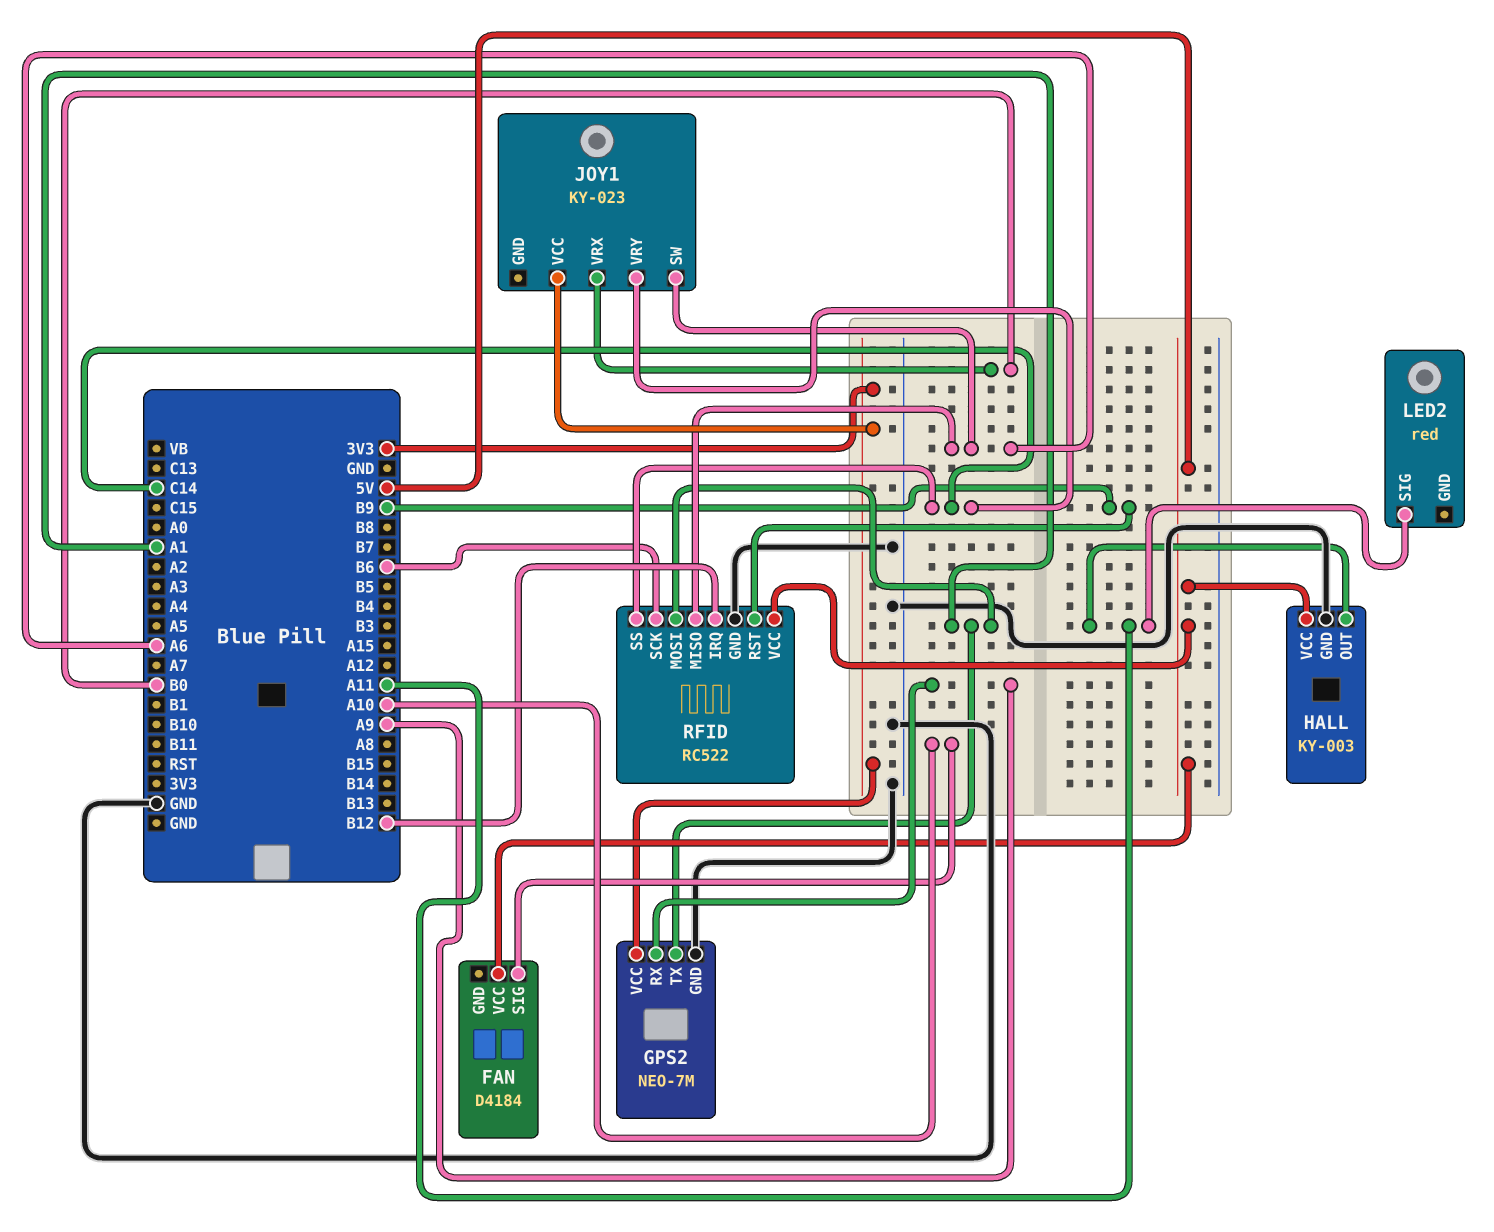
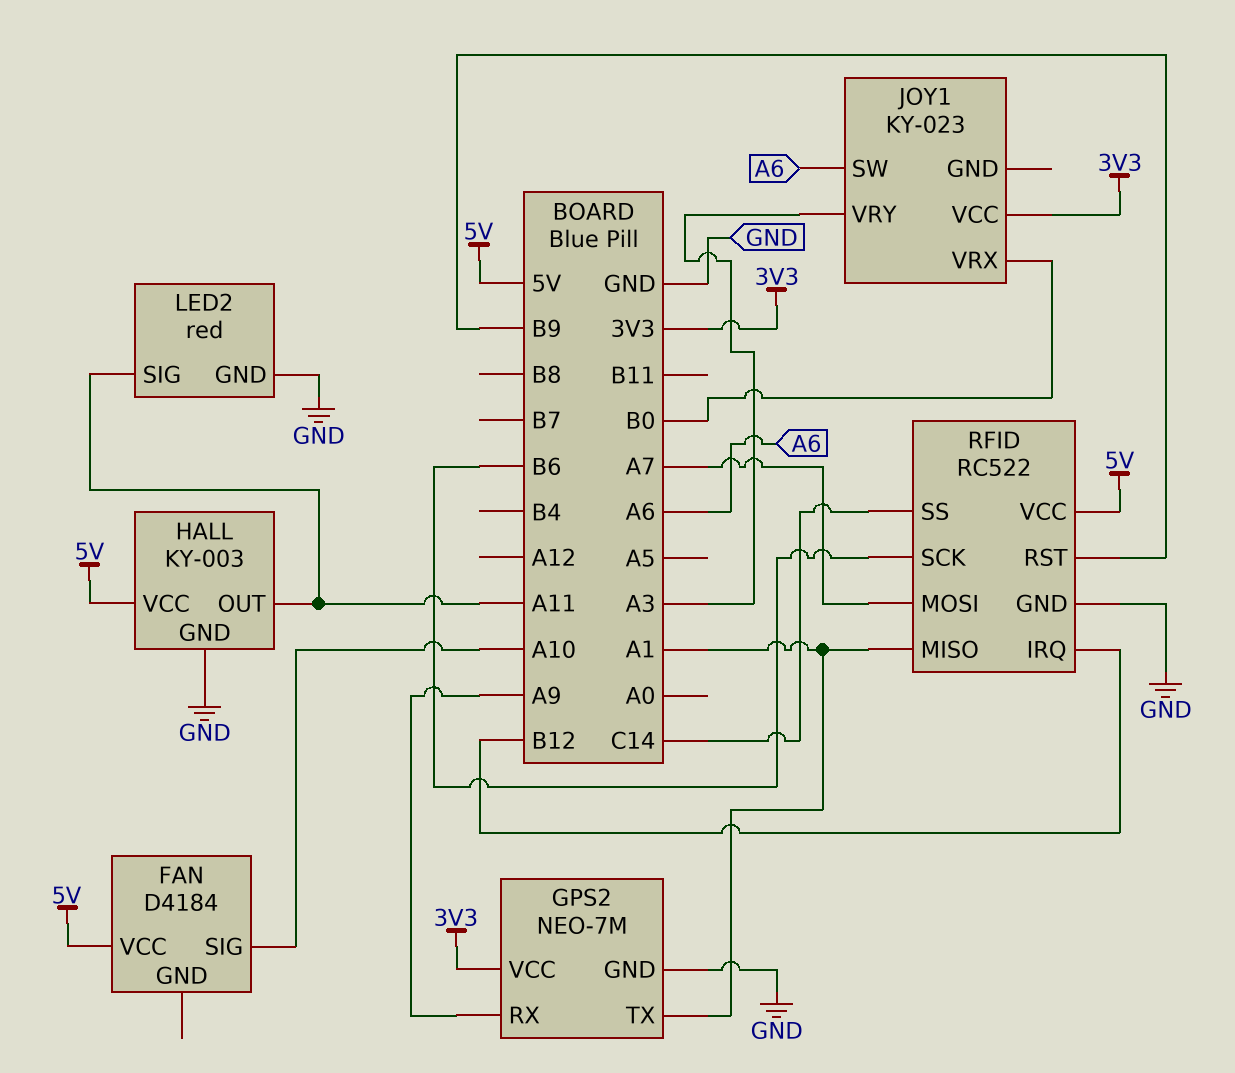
JOY1 pin VRY: C14 -> A3
LED2 pin GND: none -> GND
RFID pin MISO: A6 -> A1
RFID pin MOSI: A1 -> A7

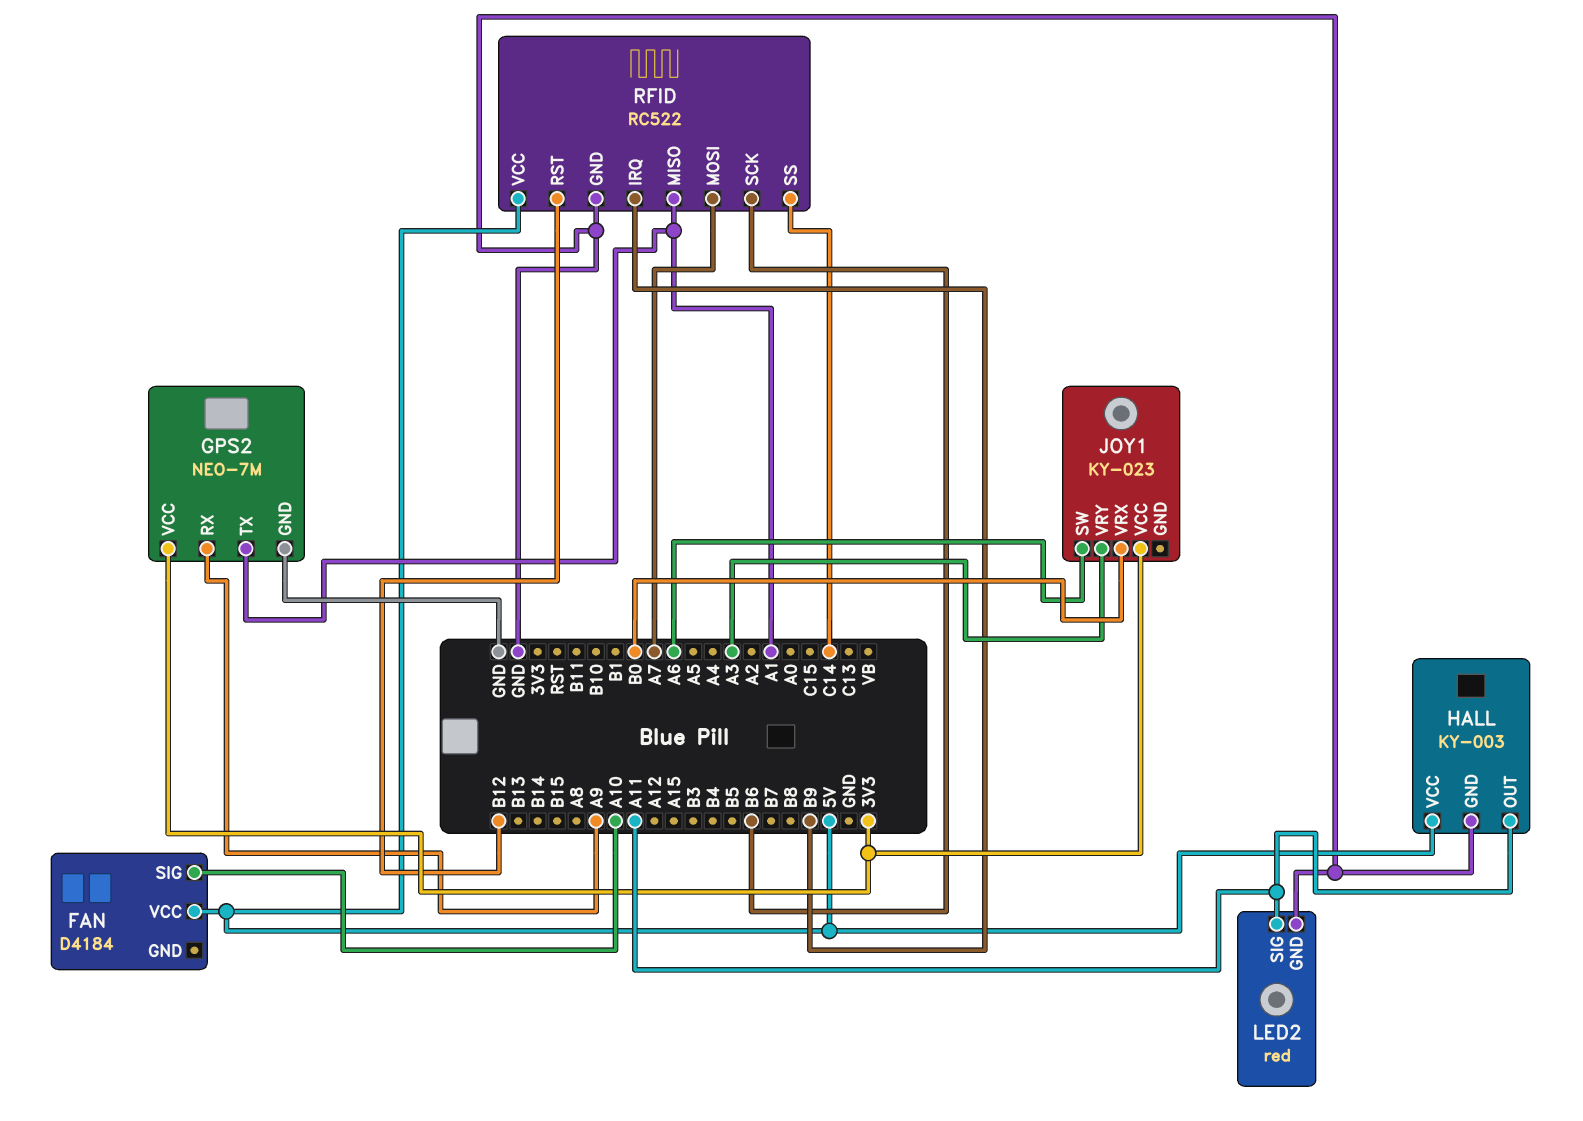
RFID pin IRQ: B12 -> B9
RFID pin RST: B9 -> B12

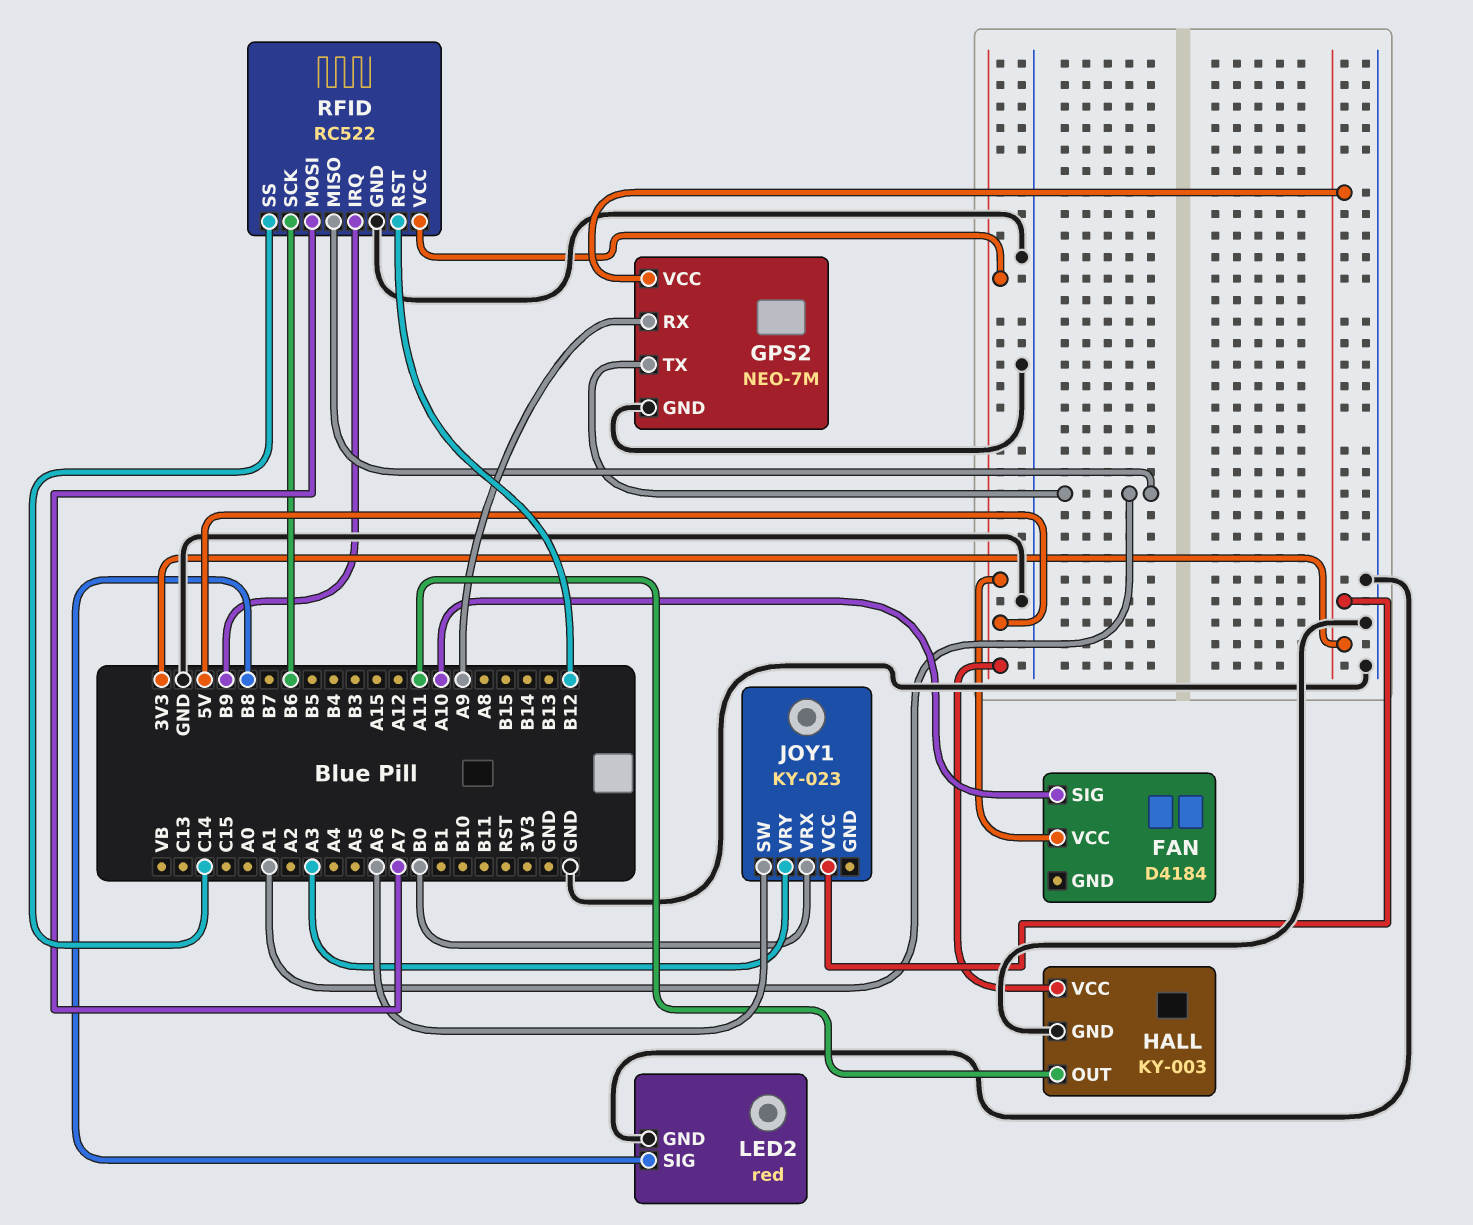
LED2 pin SIG: A11 -> B8

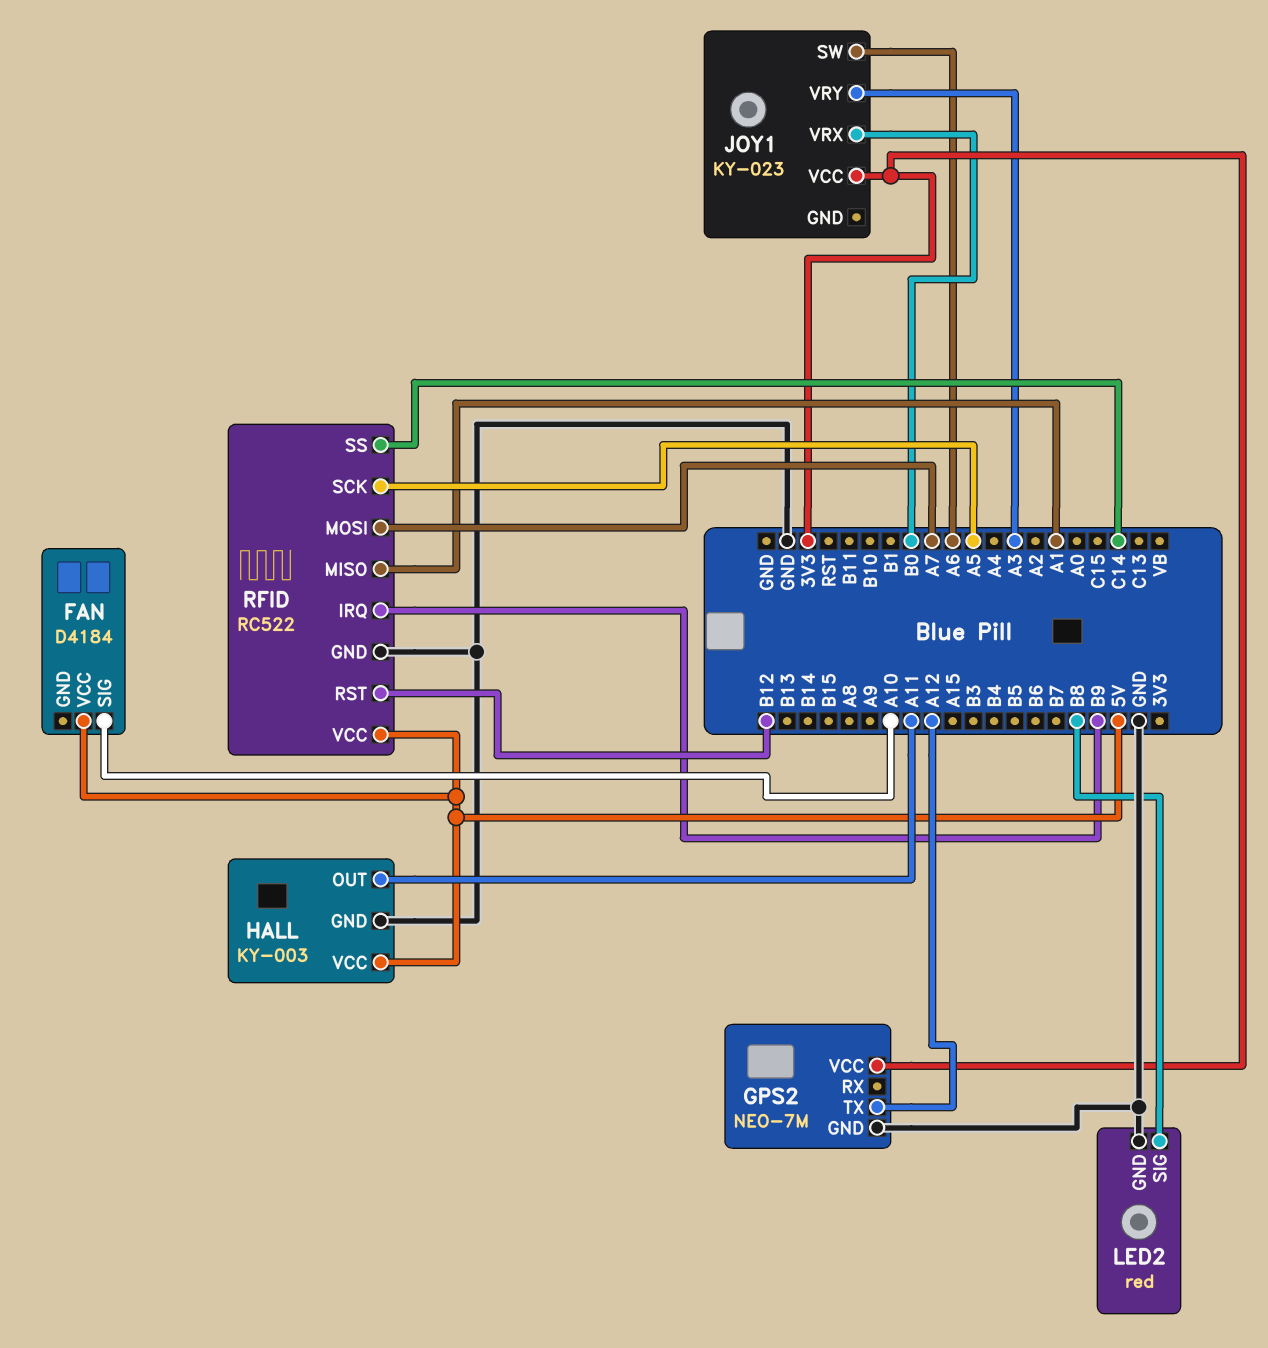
GPS2 pin RX: A9 -> none
GPS2 pin TX: A1 -> A12
RFID pin SCK: B6 -> A5

